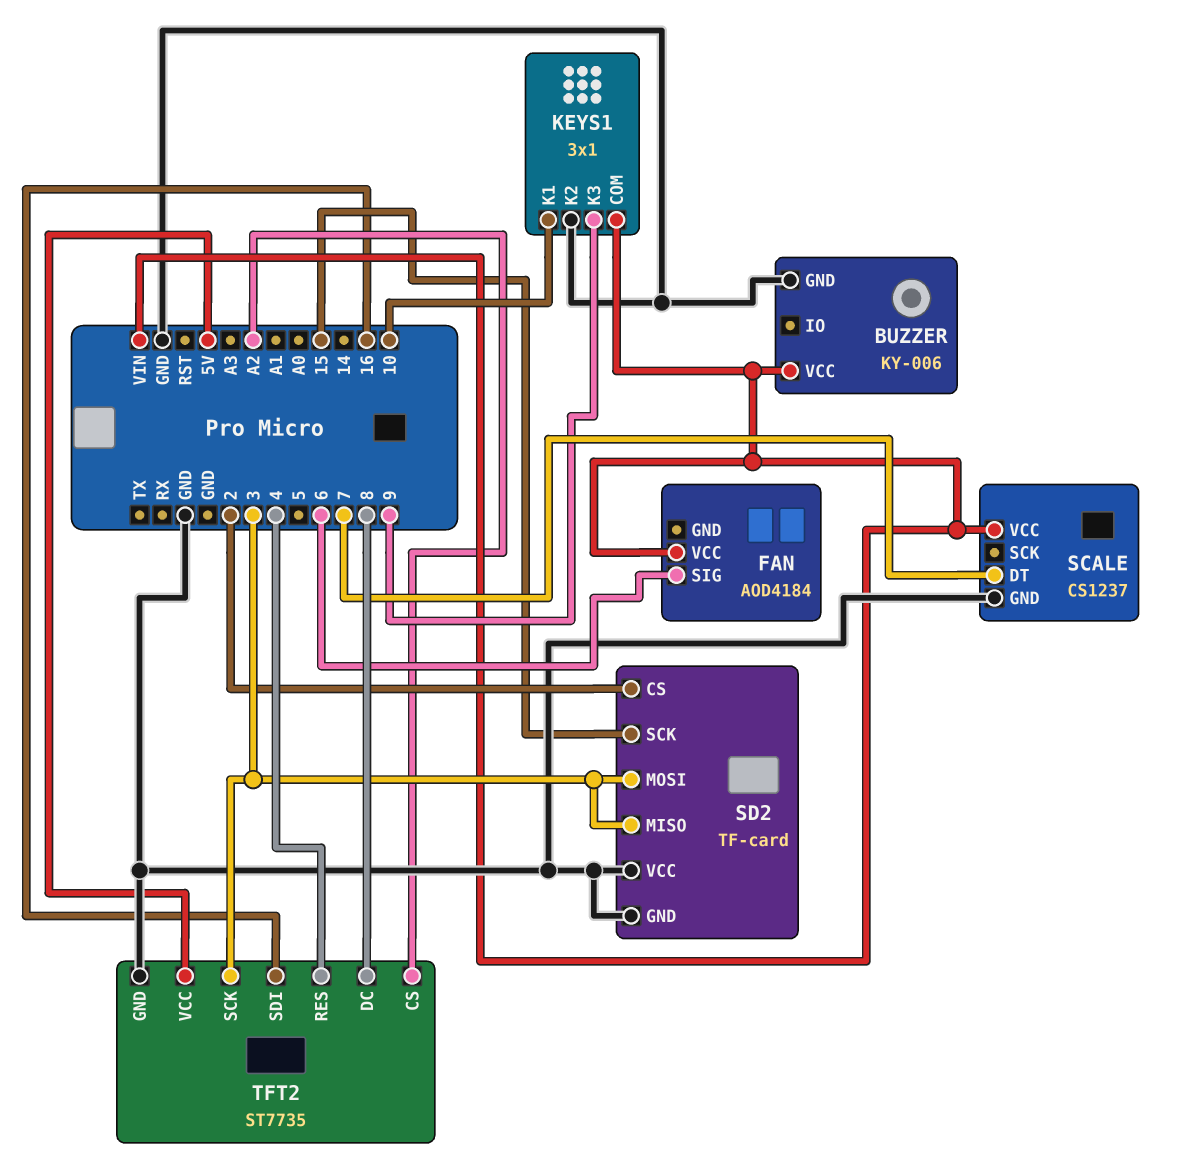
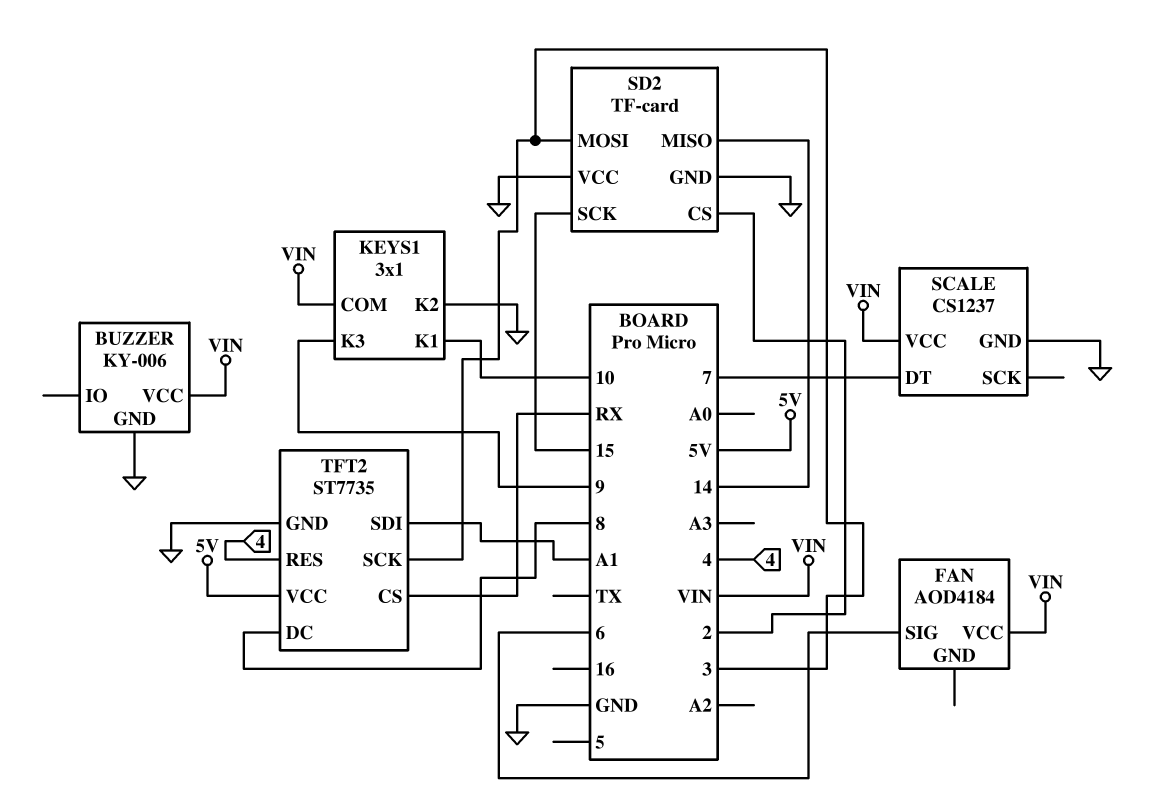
SD2 pin MISO: 3 -> 14
TFT2 pin CS: A2 -> RX
TFT2 pin SDI: 16 -> A1

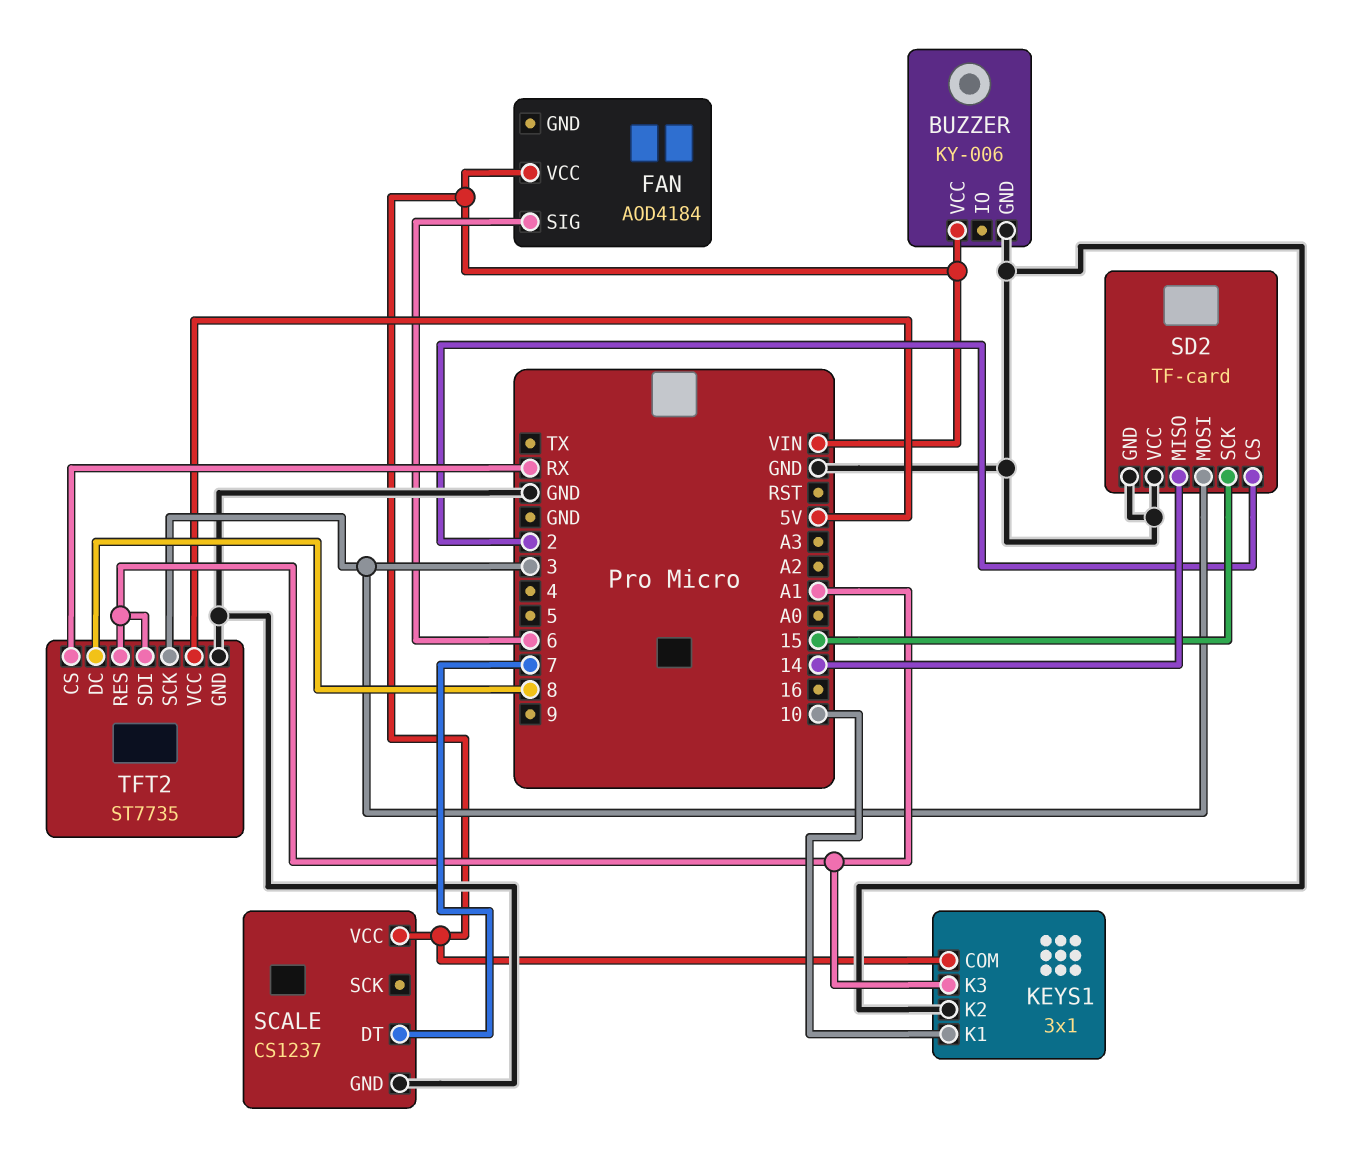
KEYS1 pin K3: 9 -> A1
TFT2 pin RES: 4 -> A1

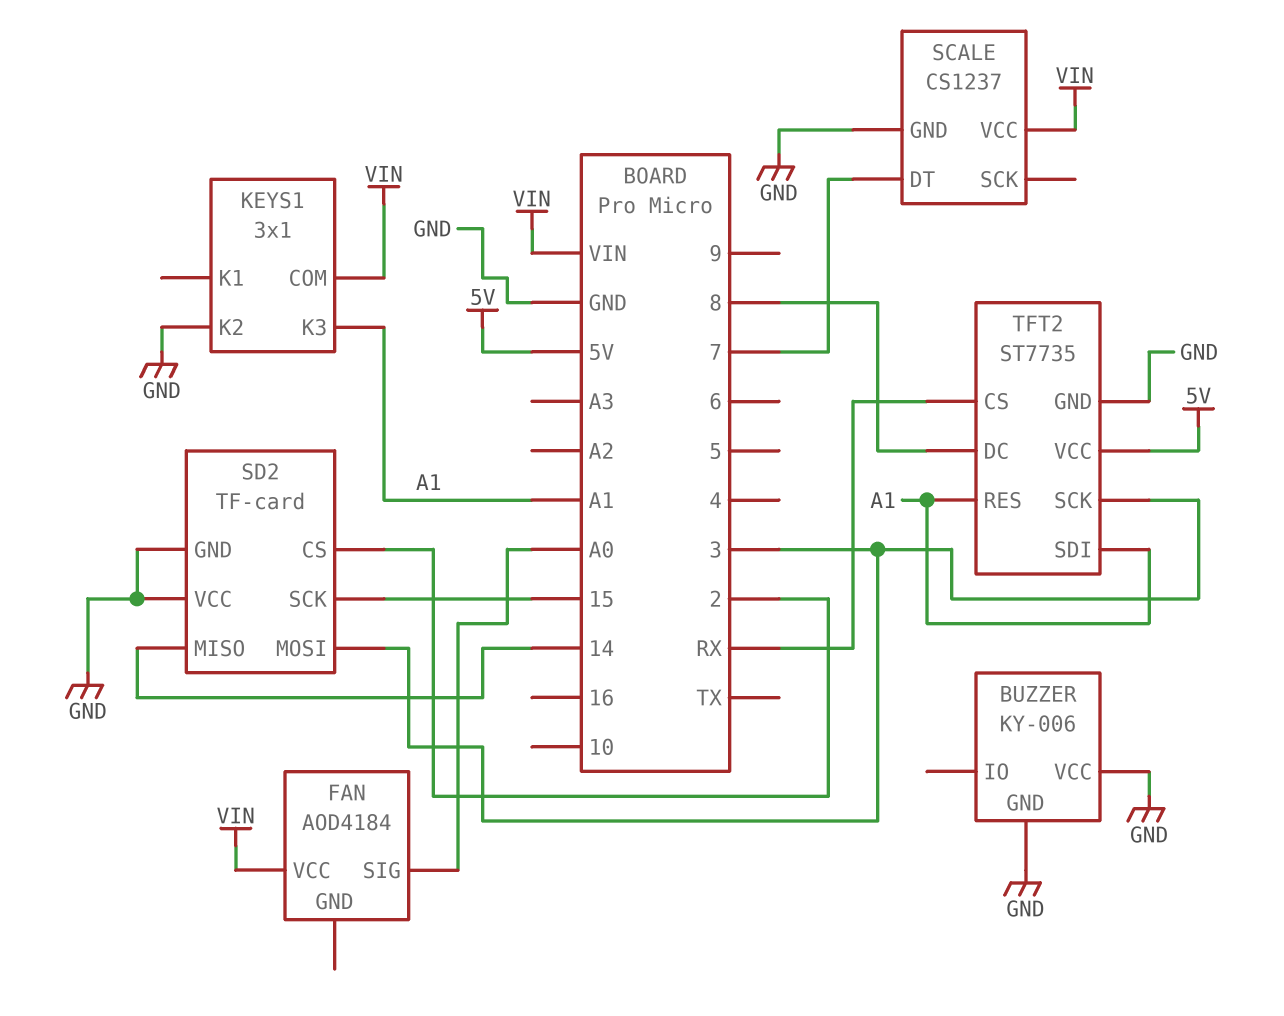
BUZZER pin VCC: VIN -> GND
FAN pin SIG: 6 -> A0
KEYS1 pin K1: 10 -> none

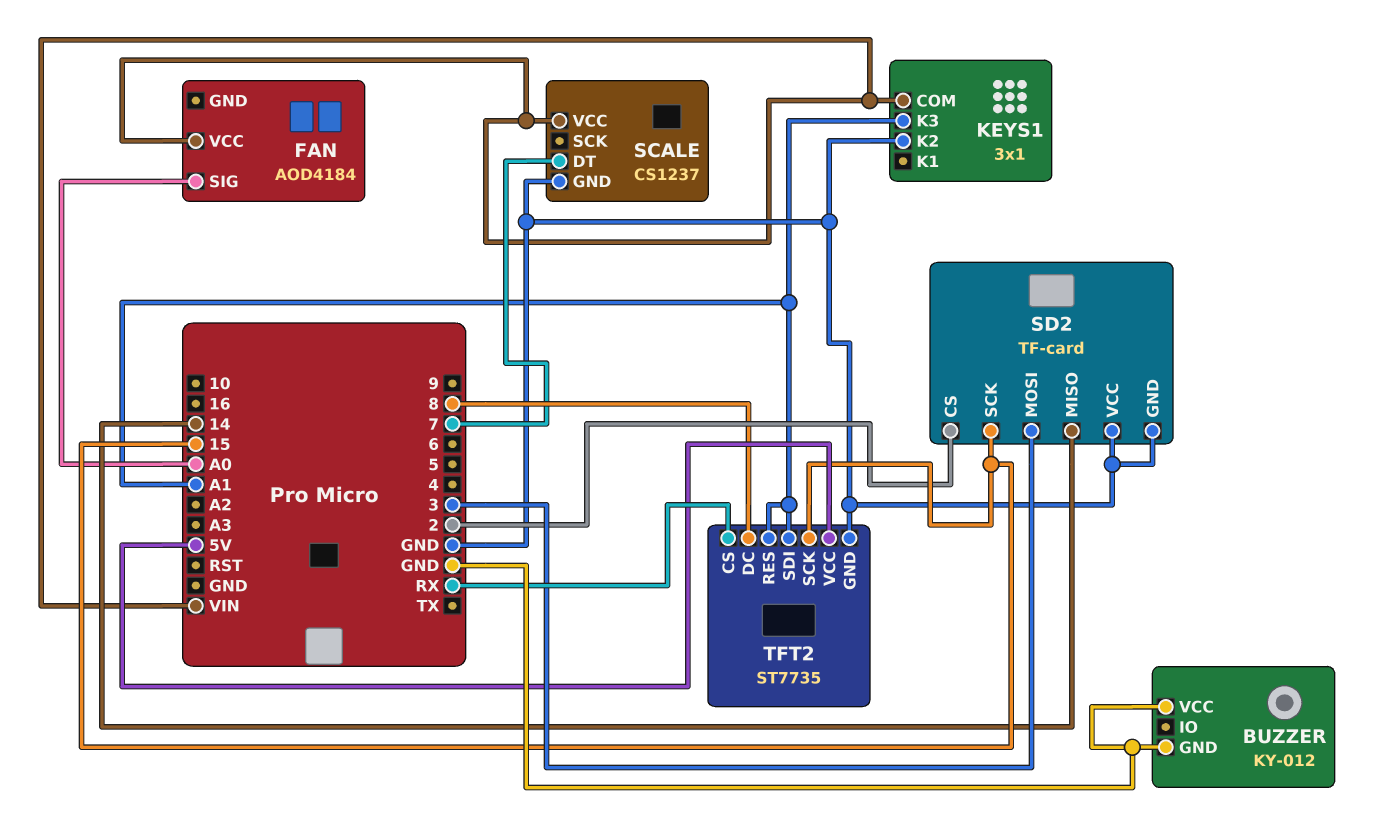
BUZZER: KY-006 -> KY-012
TFT2 pin SCK: 3 -> 15

